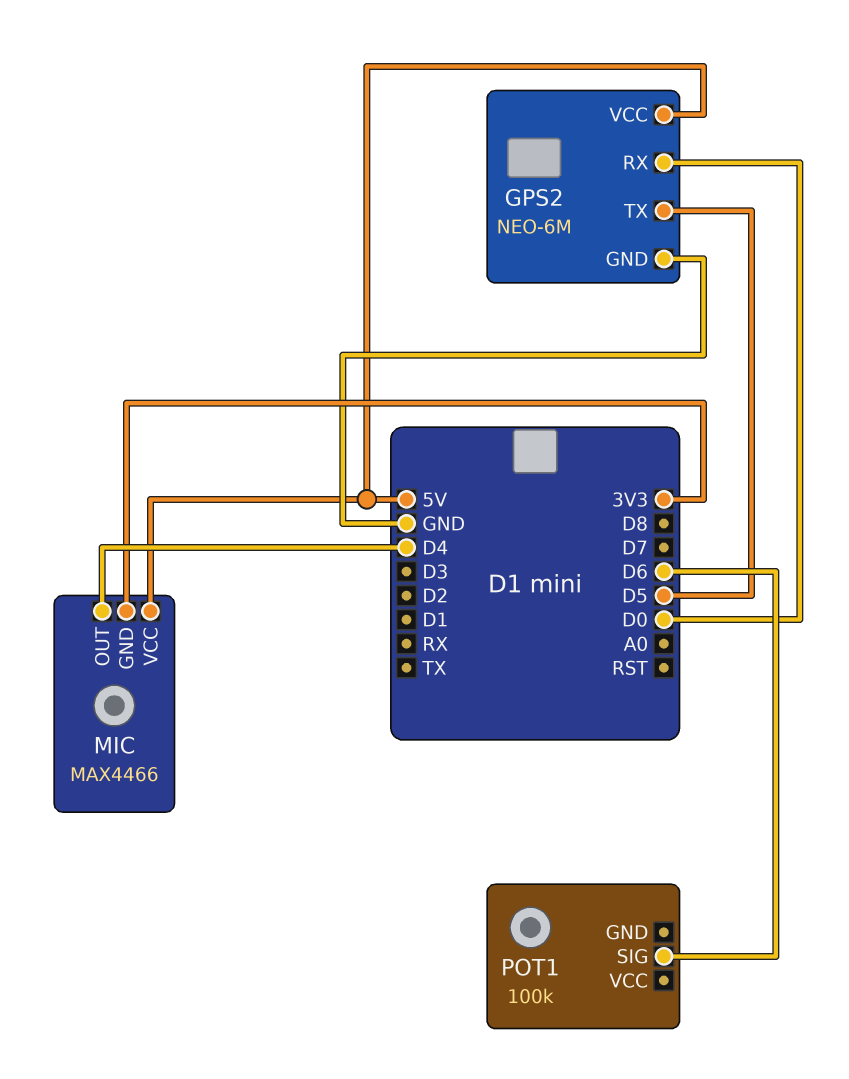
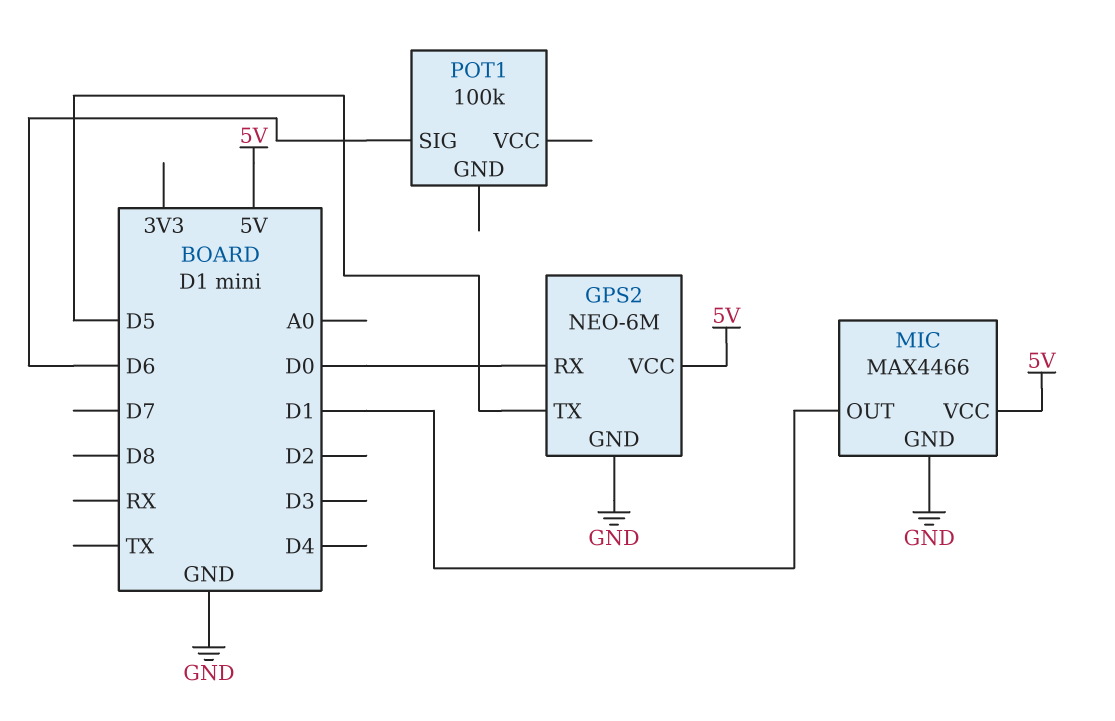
MIC pin GND: 3V3 -> GND
MIC pin OUT: D4 -> D1

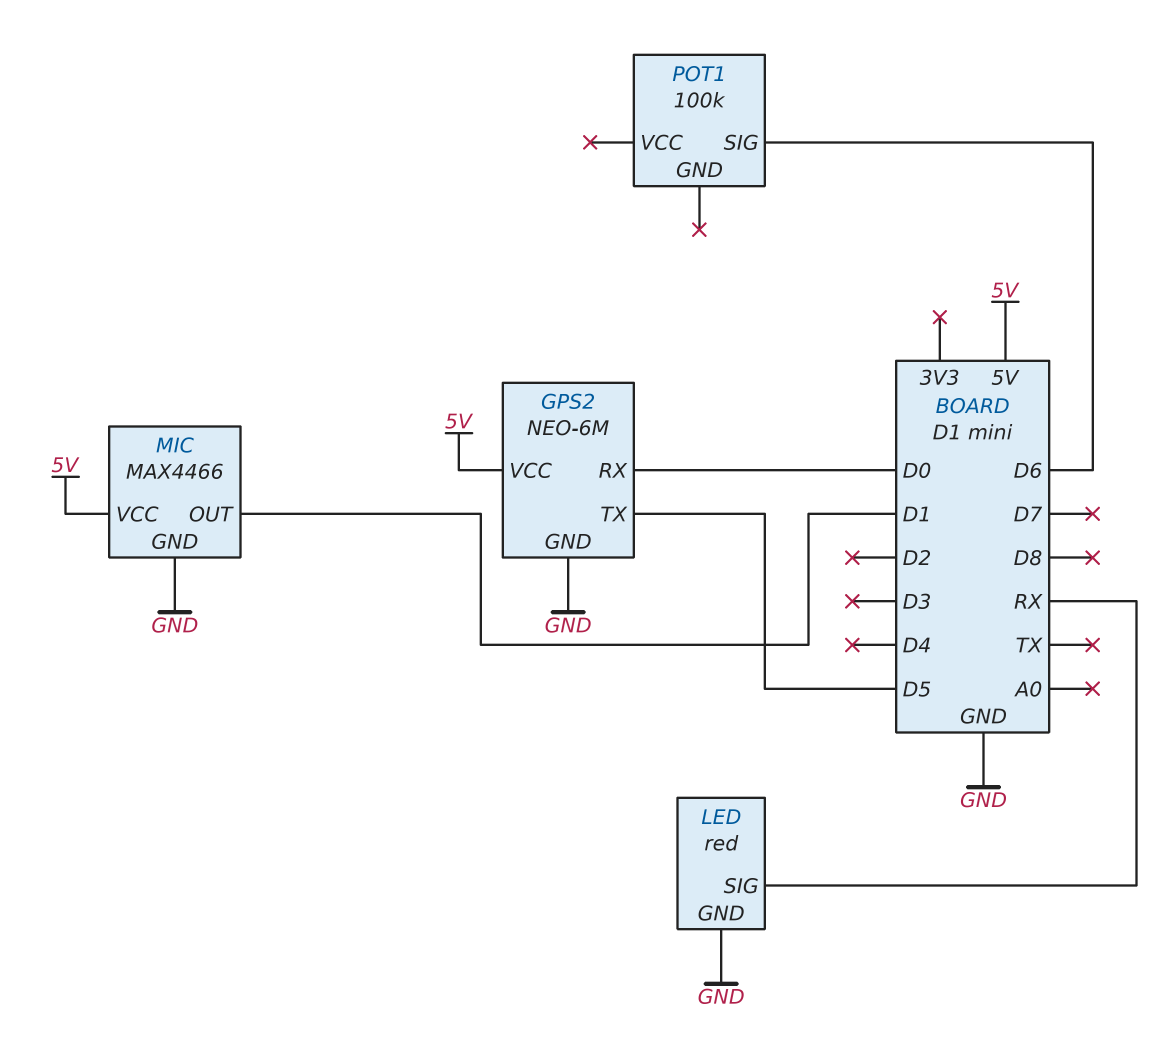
LED: none -> red
LED pin GND: none -> GND
LED pin SIG: none -> RX

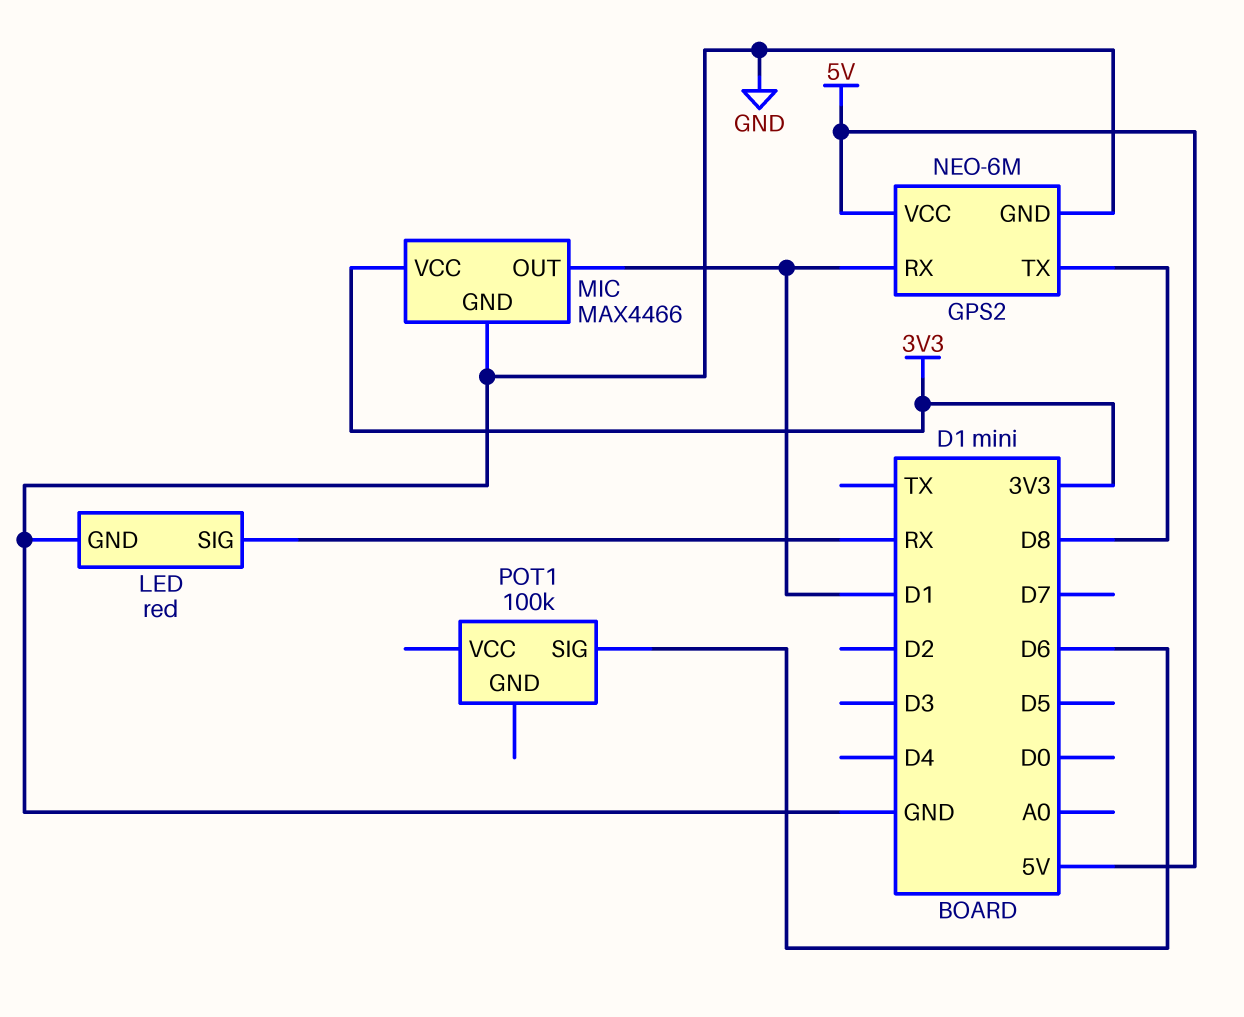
GPS2 pin RX: D0 -> D1
GPS2 pin TX: D5 -> D8
MIC pin VCC: 5V -> 3V3

